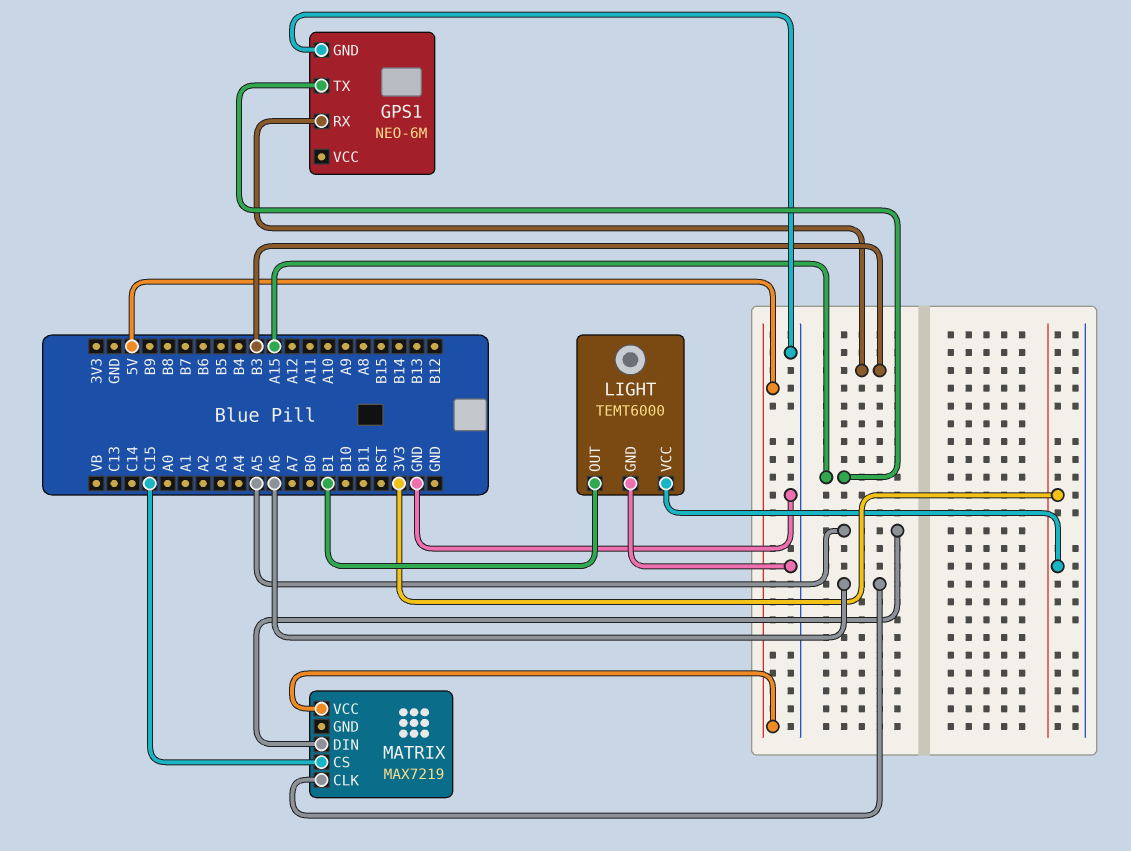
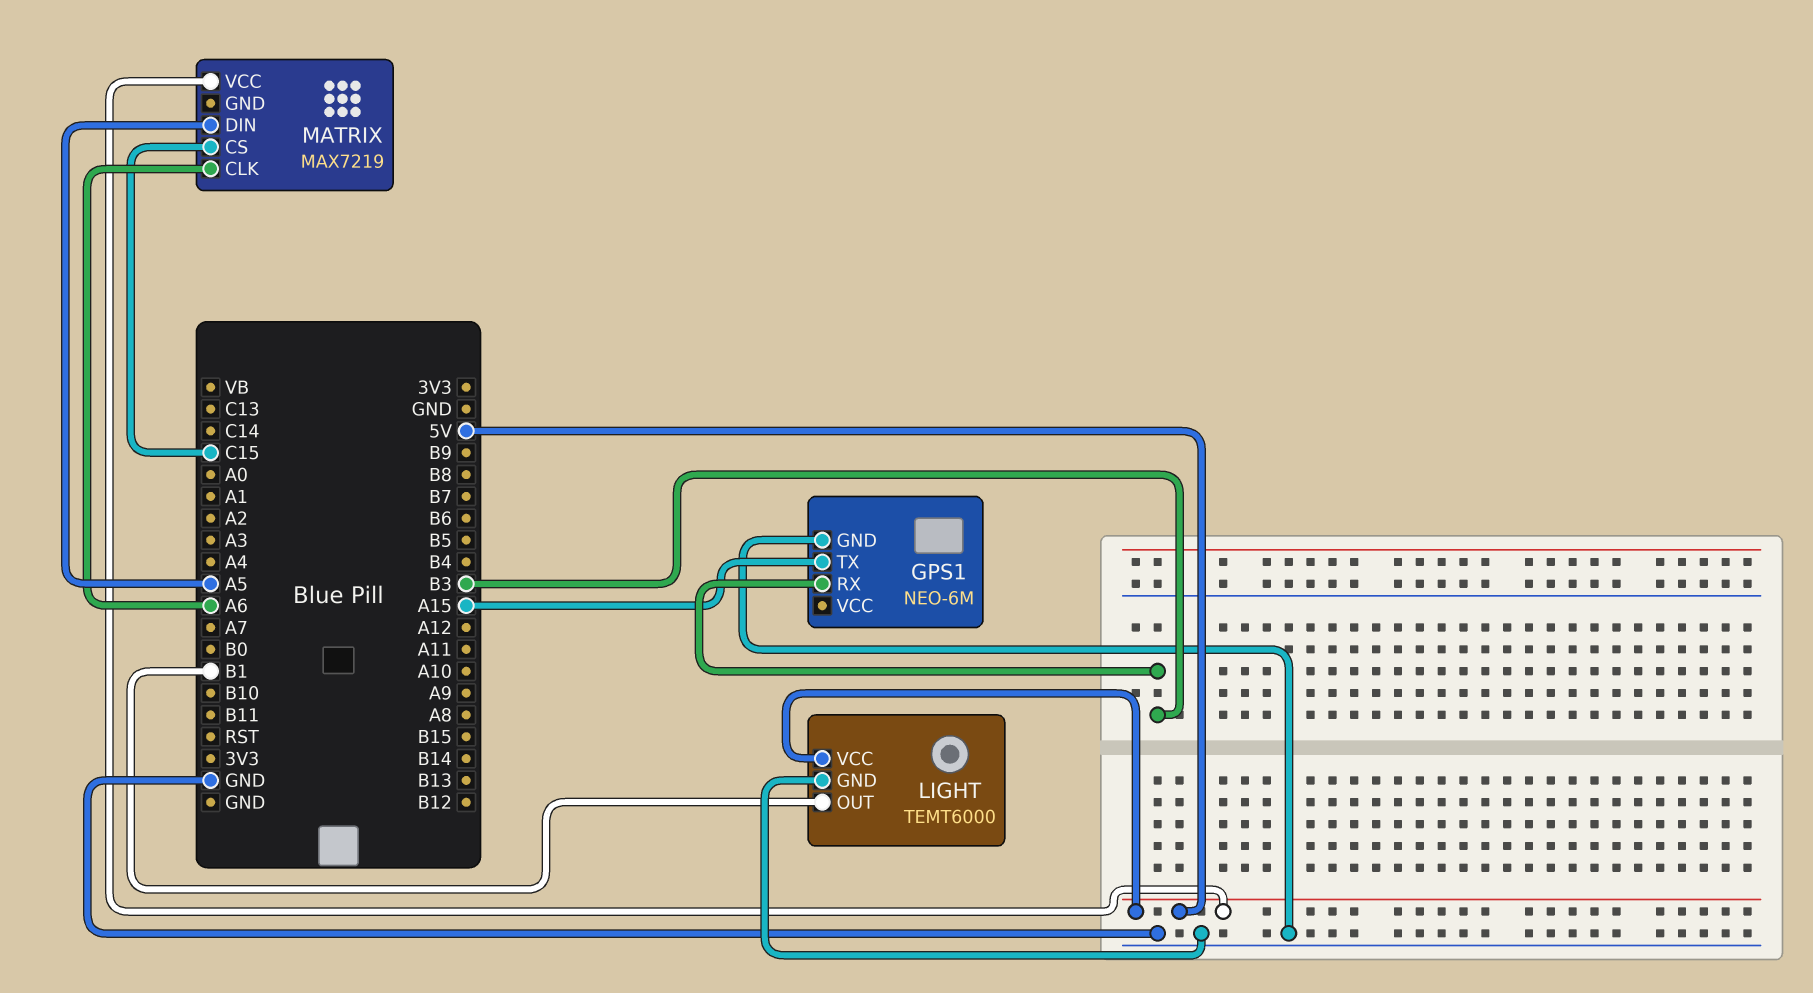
LIGHT pin VCC: 3V3 -> 5V

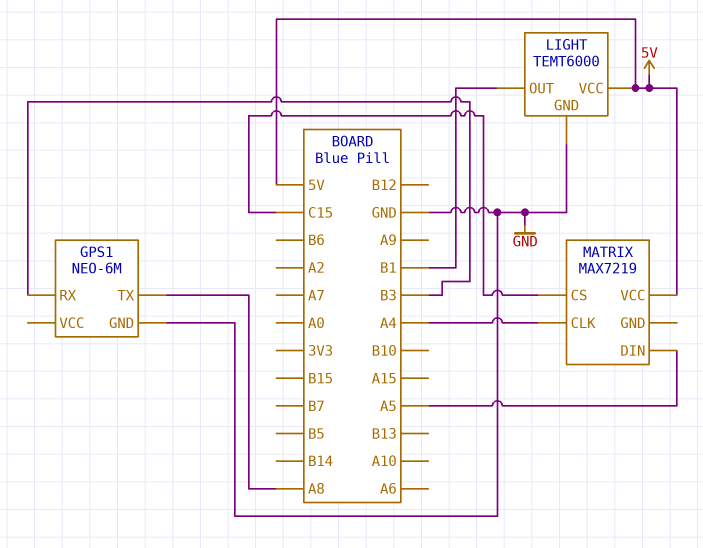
GPS1 pin TX: A15 -> A8
MATRIX pin CLK: A6 -> A4

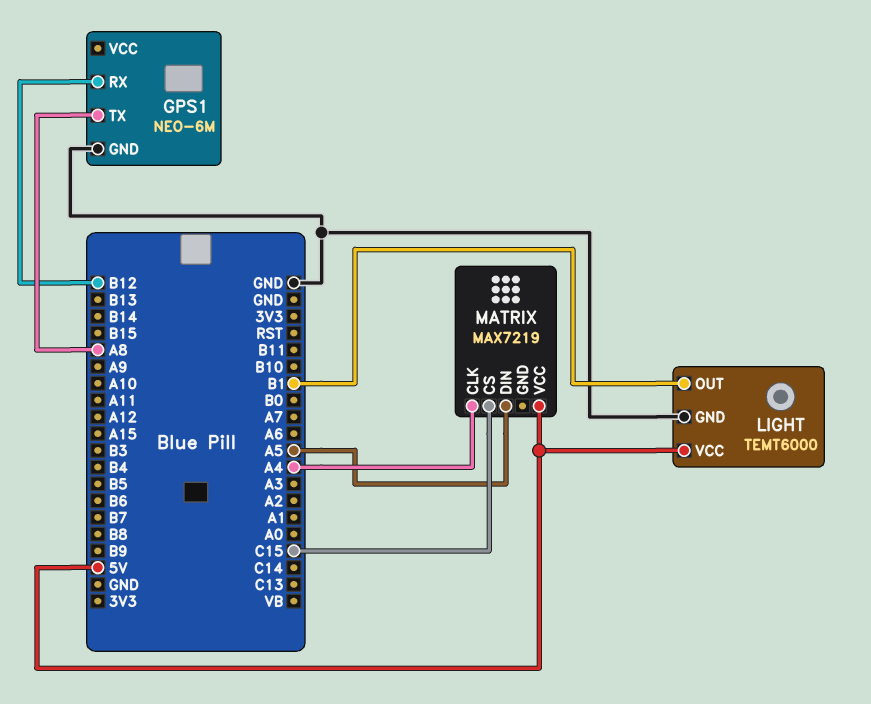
GPS1 pin RX: B3 -> B12

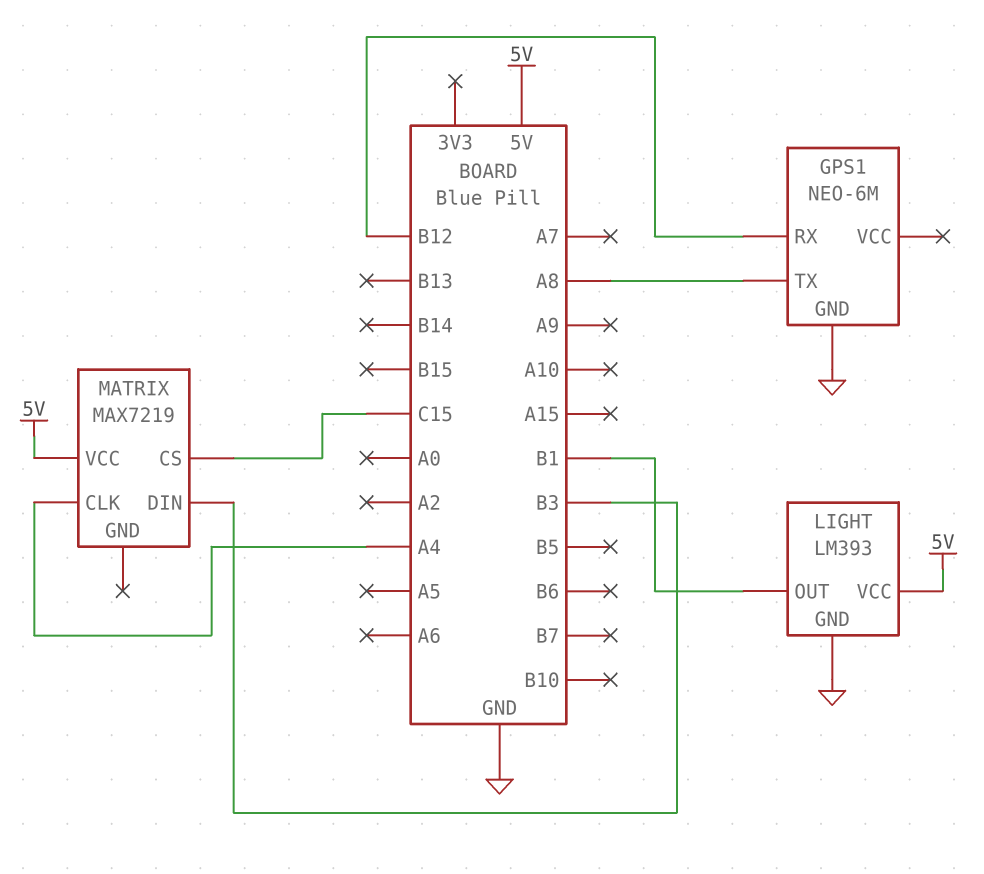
LIGHT: TEMT6000 -> LM393
MATRIX pin DIN: A5 -> B3

